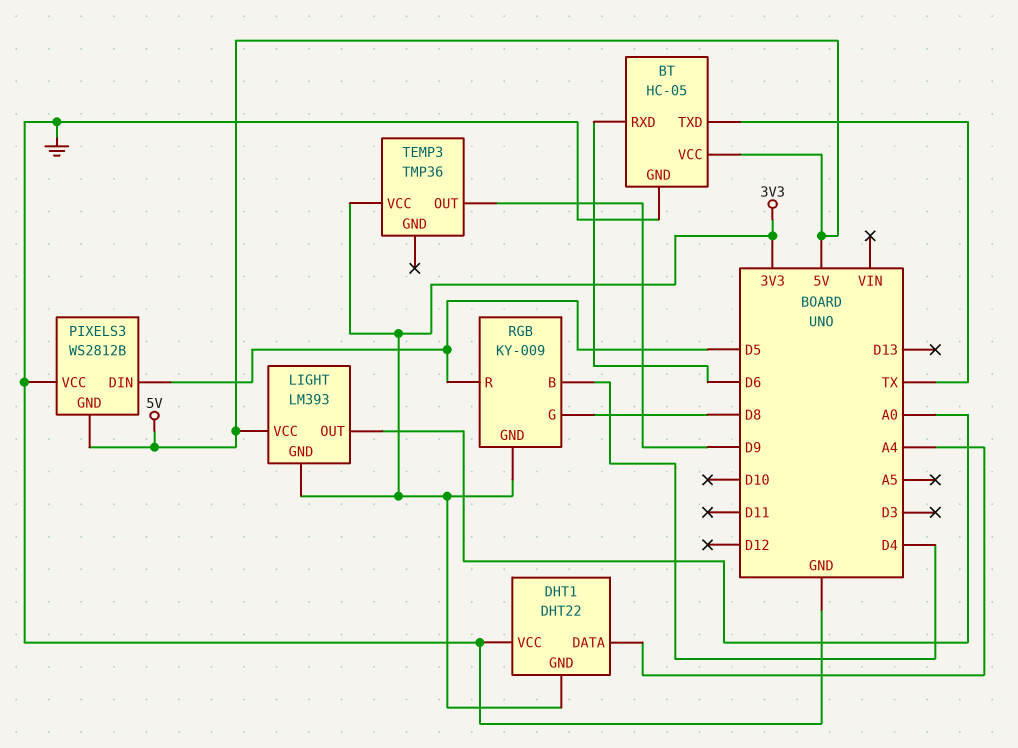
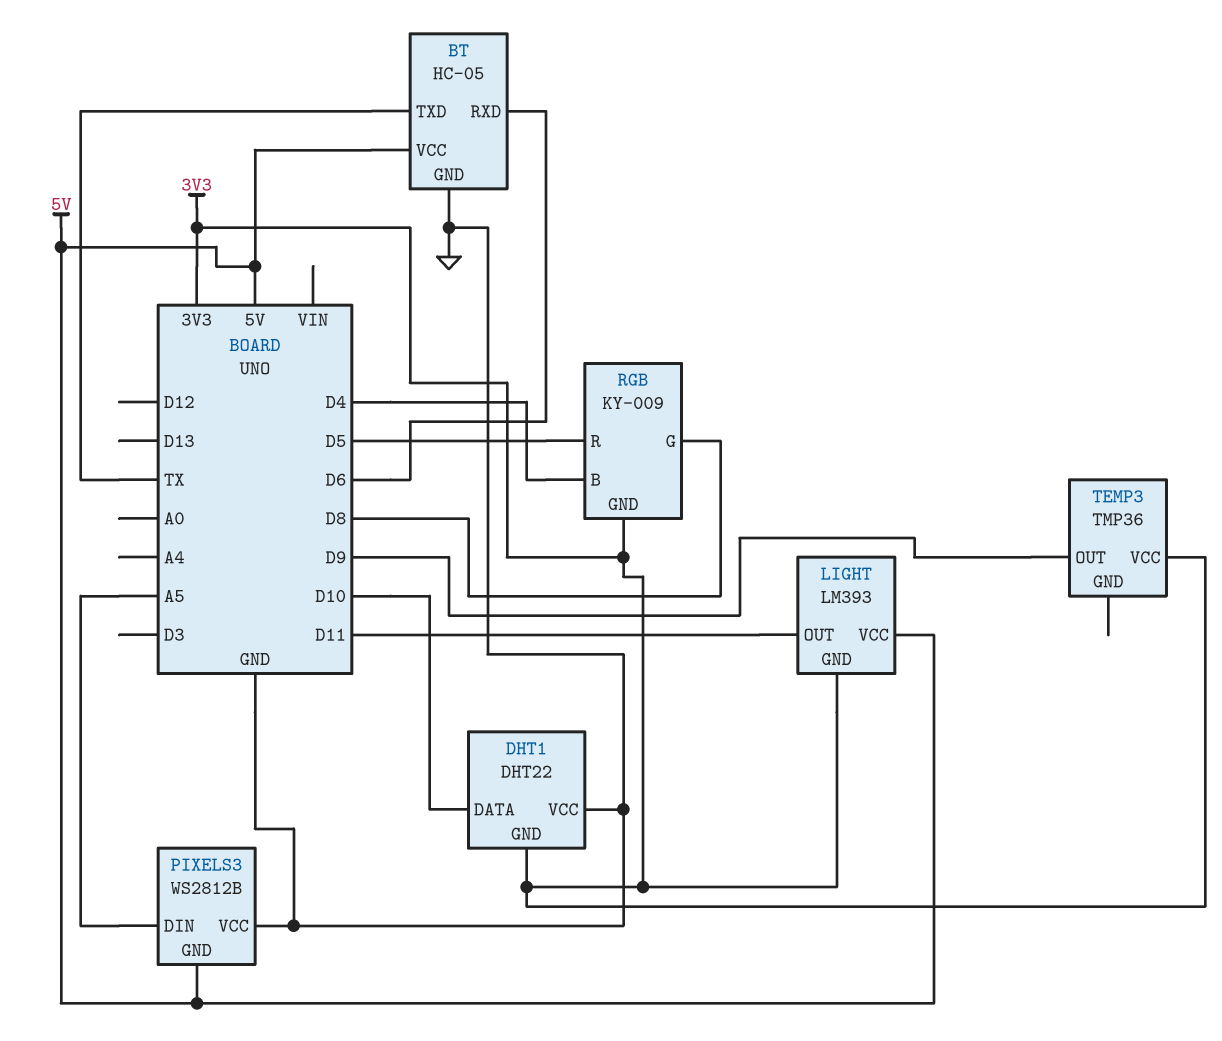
DHT1 pin DATA: A4 -> D10
LIGHT pin OUT: A0 -> D11
PIXELS3 pin DIN: D5 -> A5

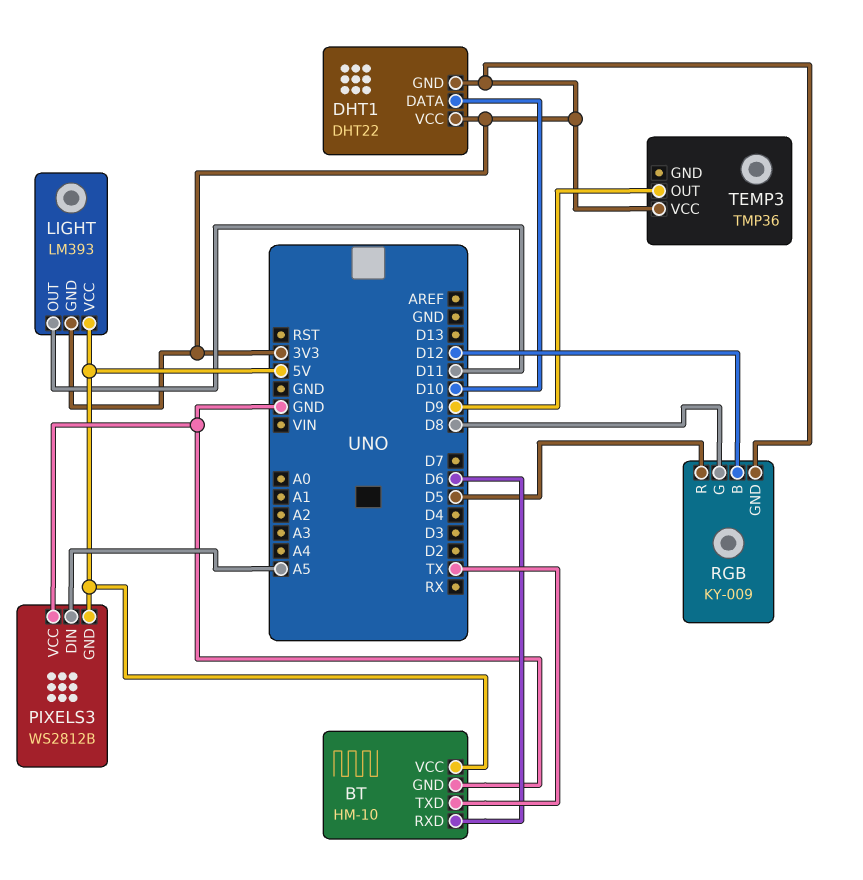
BT: HC-05 -> HM-10
DHT1 pin VCC: GND -> 3V3
RGB pin B: D4 -> D12

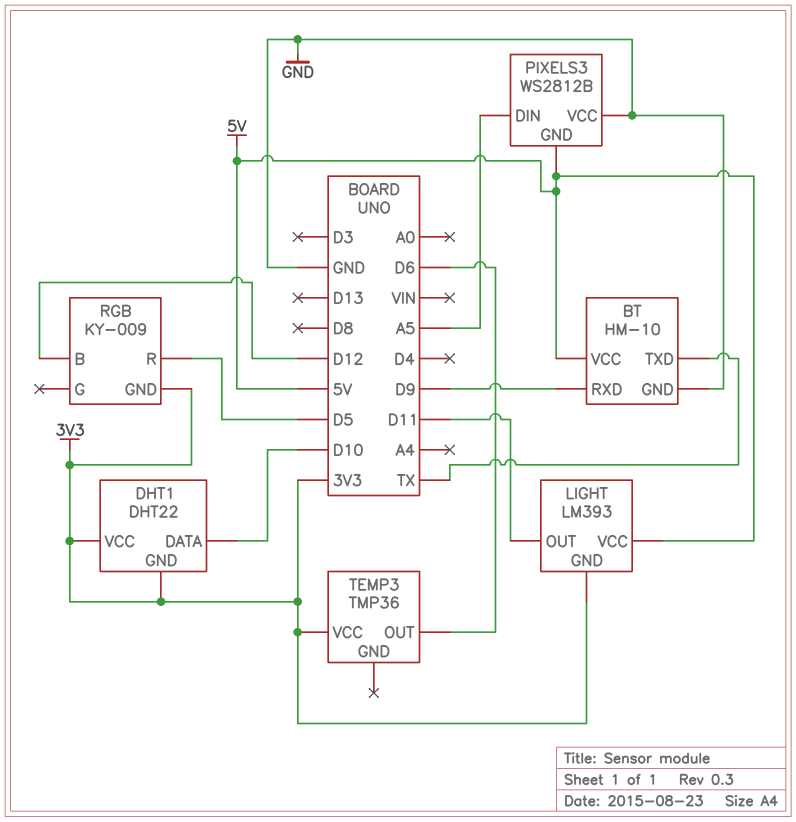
BT pin RXD: D6 -> D9
RGB pin G: D8 -> none
TEMP3 pin OUT: D9 -> D6

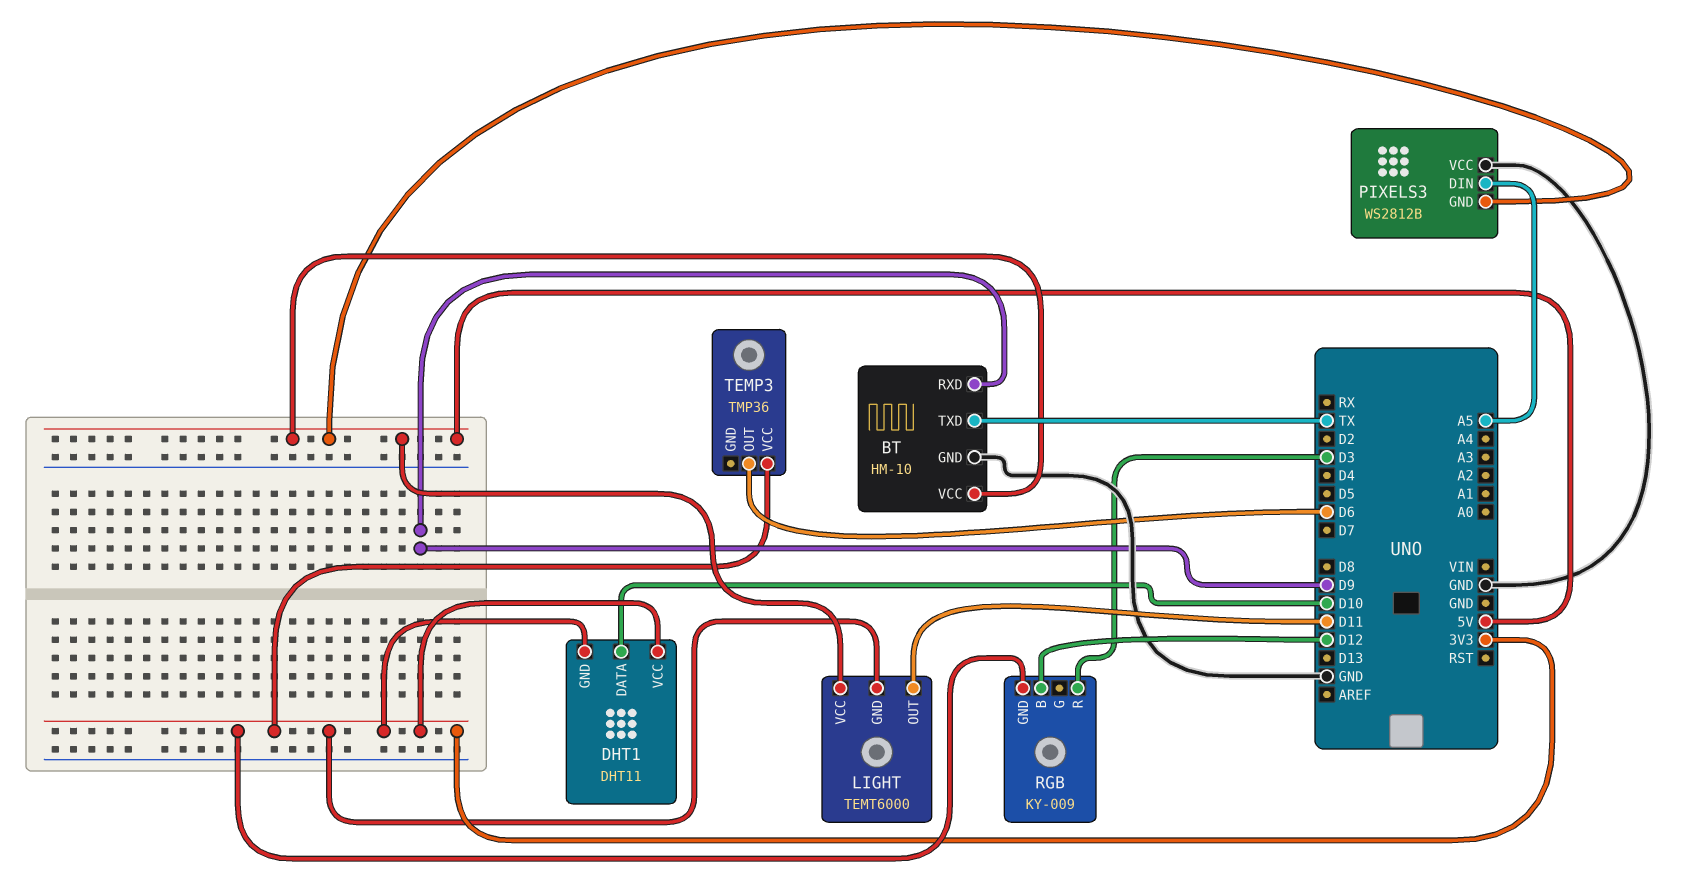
DHT1: DHT22 -> DHT11
LIGHT: LM393 -> TEMT6000
RGB pin R: D5 -> D3

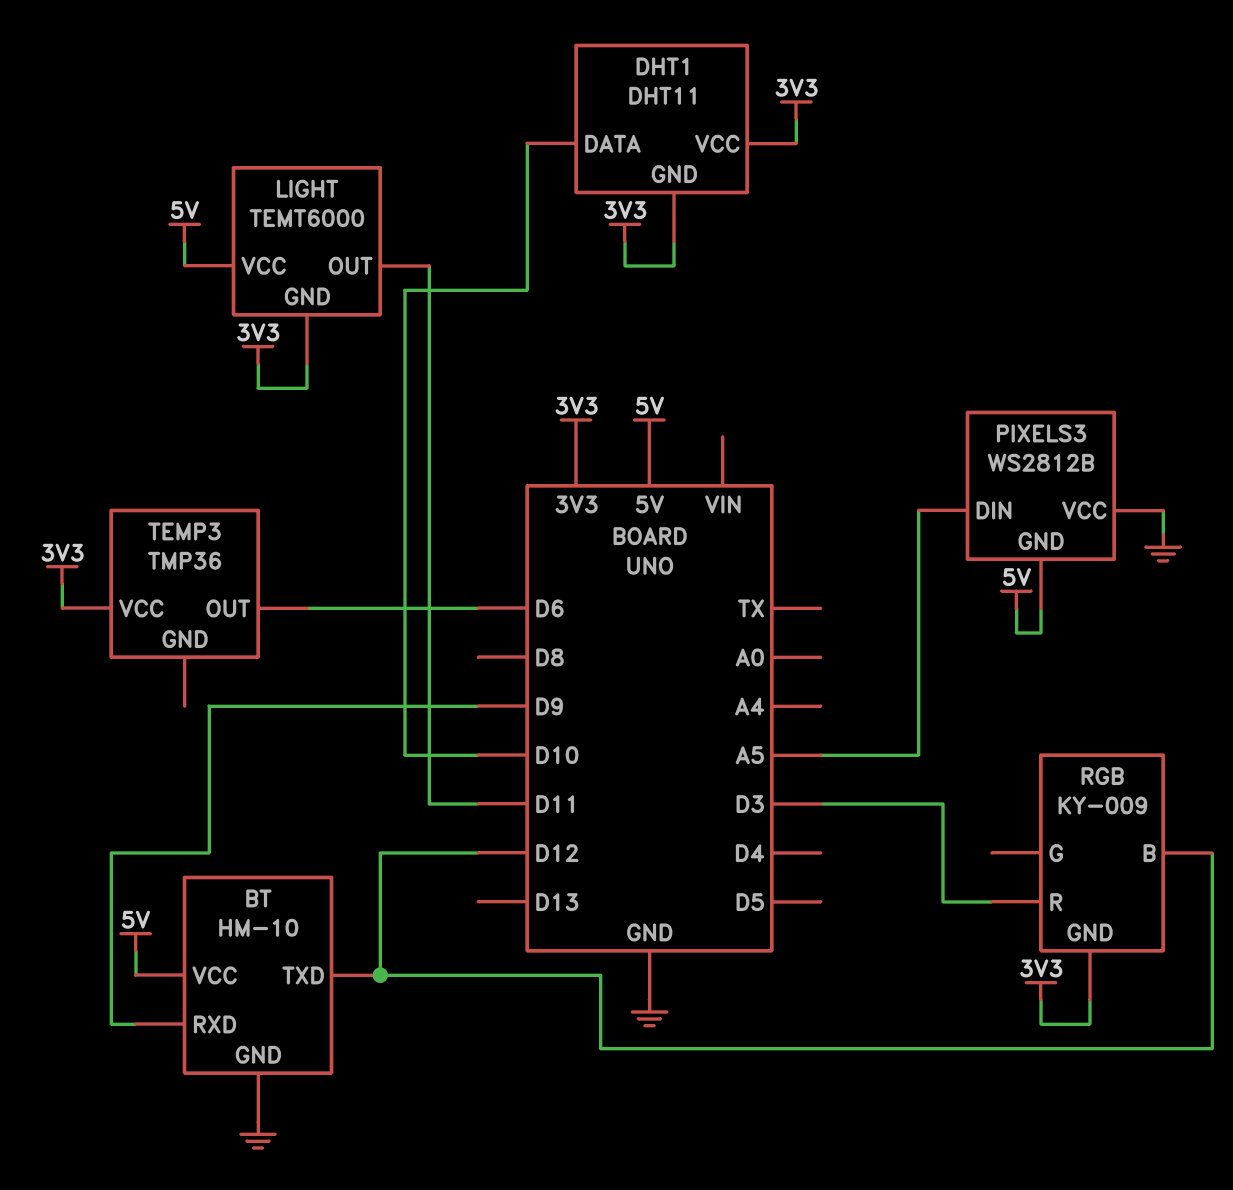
BT pin TXD: TX -> D12

